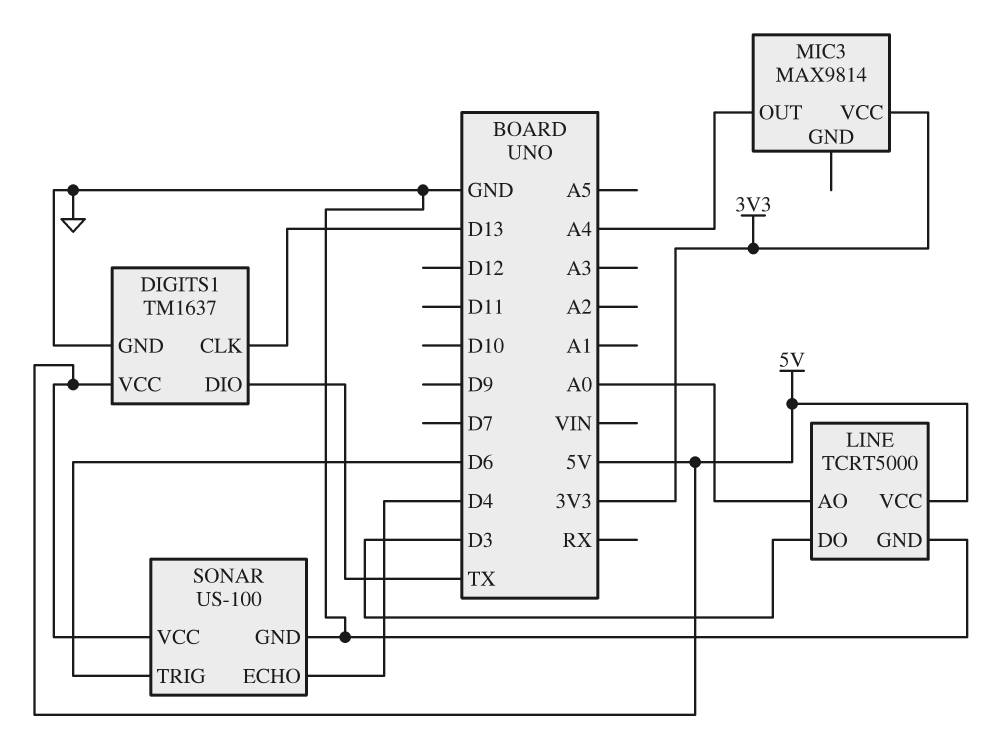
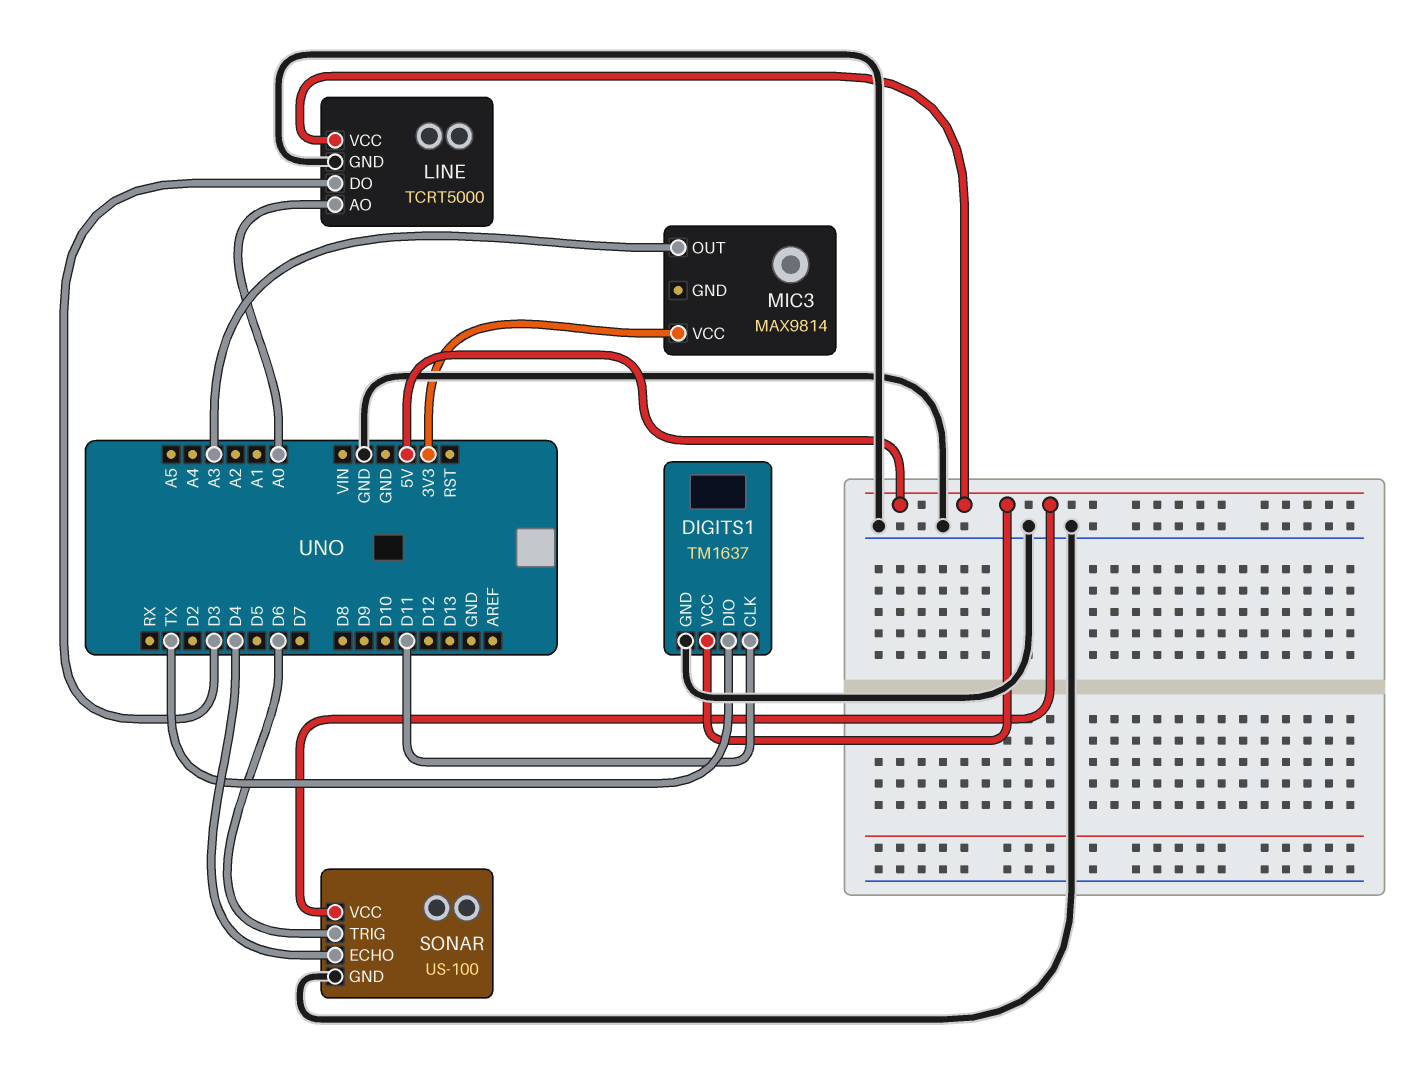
DIGITS1 pin CLK: D13 -> D11
MIC3 pin OUT: A4 -> A3

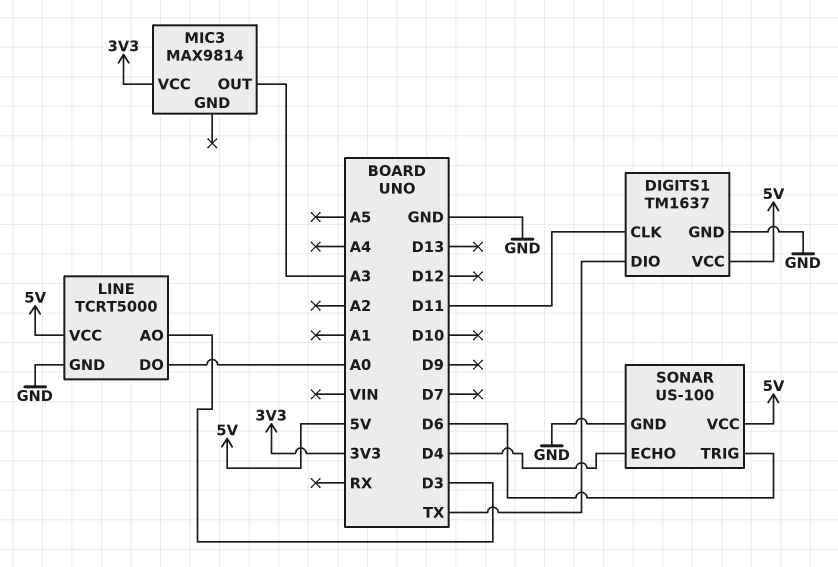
LINE pin AO: A0 -> D3
LINE pin DO: D3 -> A0

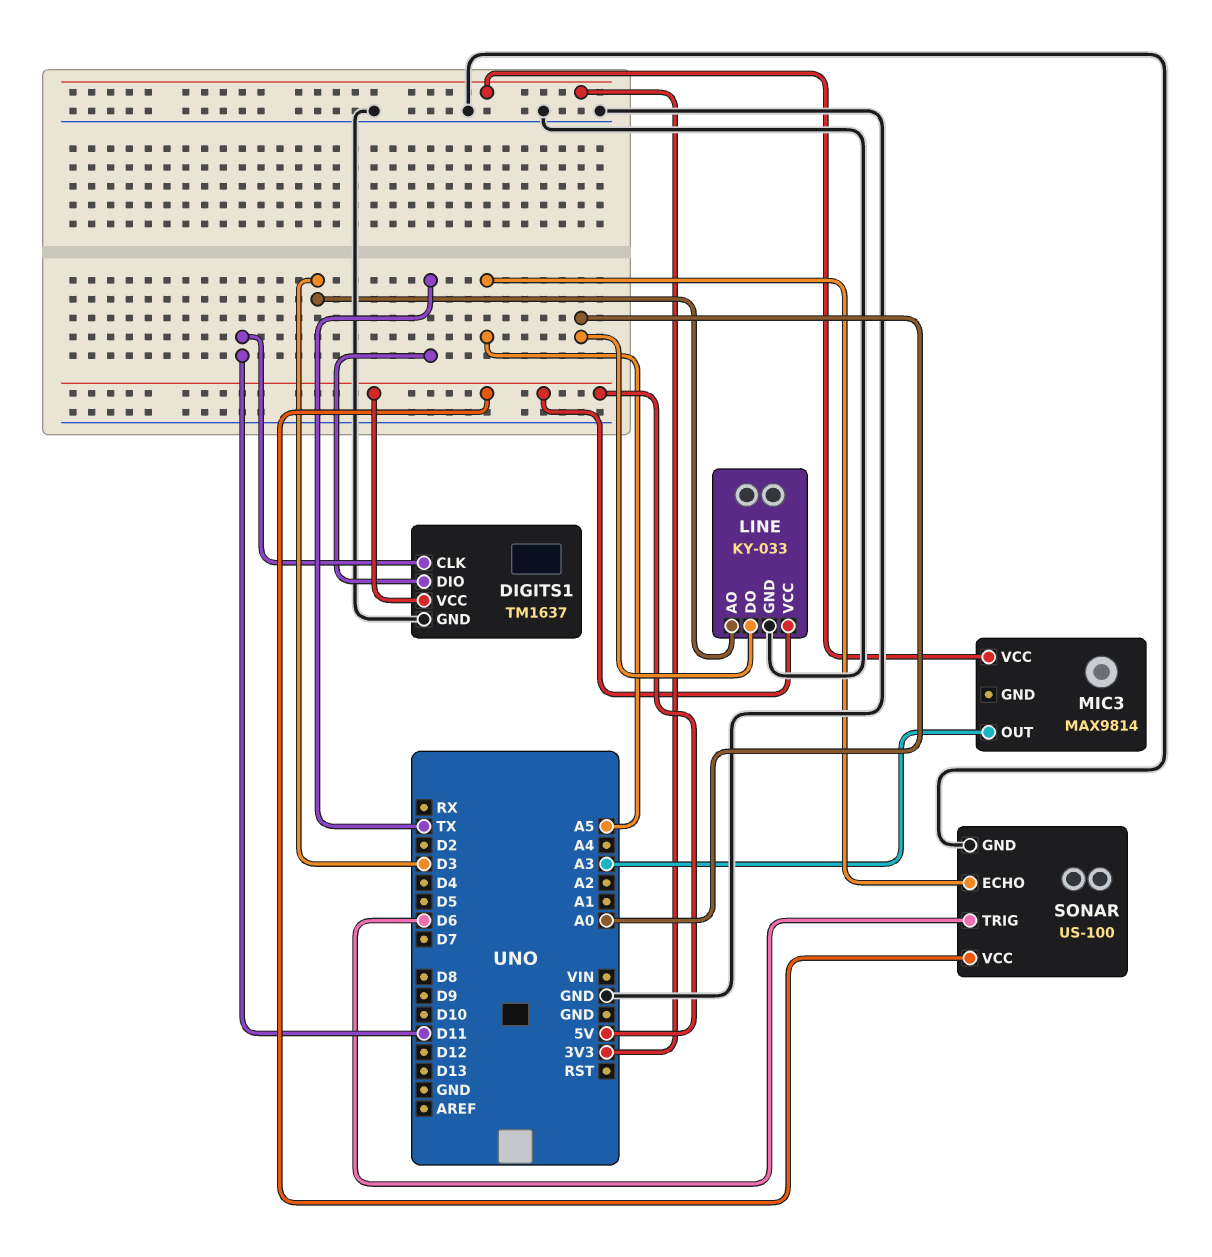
LINE: TCRT5000 -> KY-033
SONAR pin ECHO: D4 -> A5

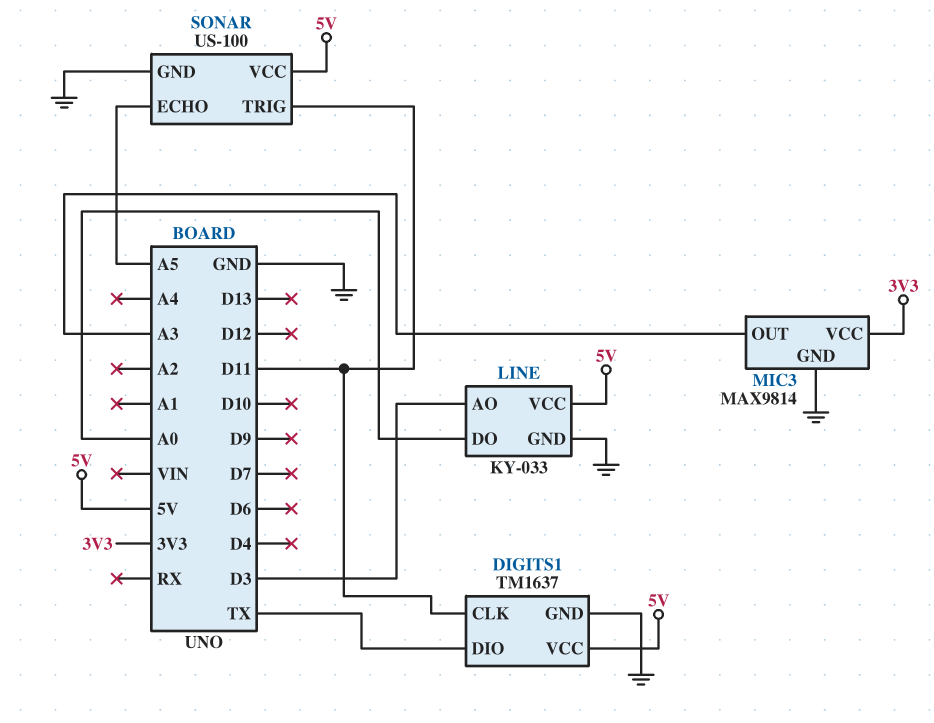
MIC3 pin GND: none -> GND
SONAR pin TRIG: D6 -> D11

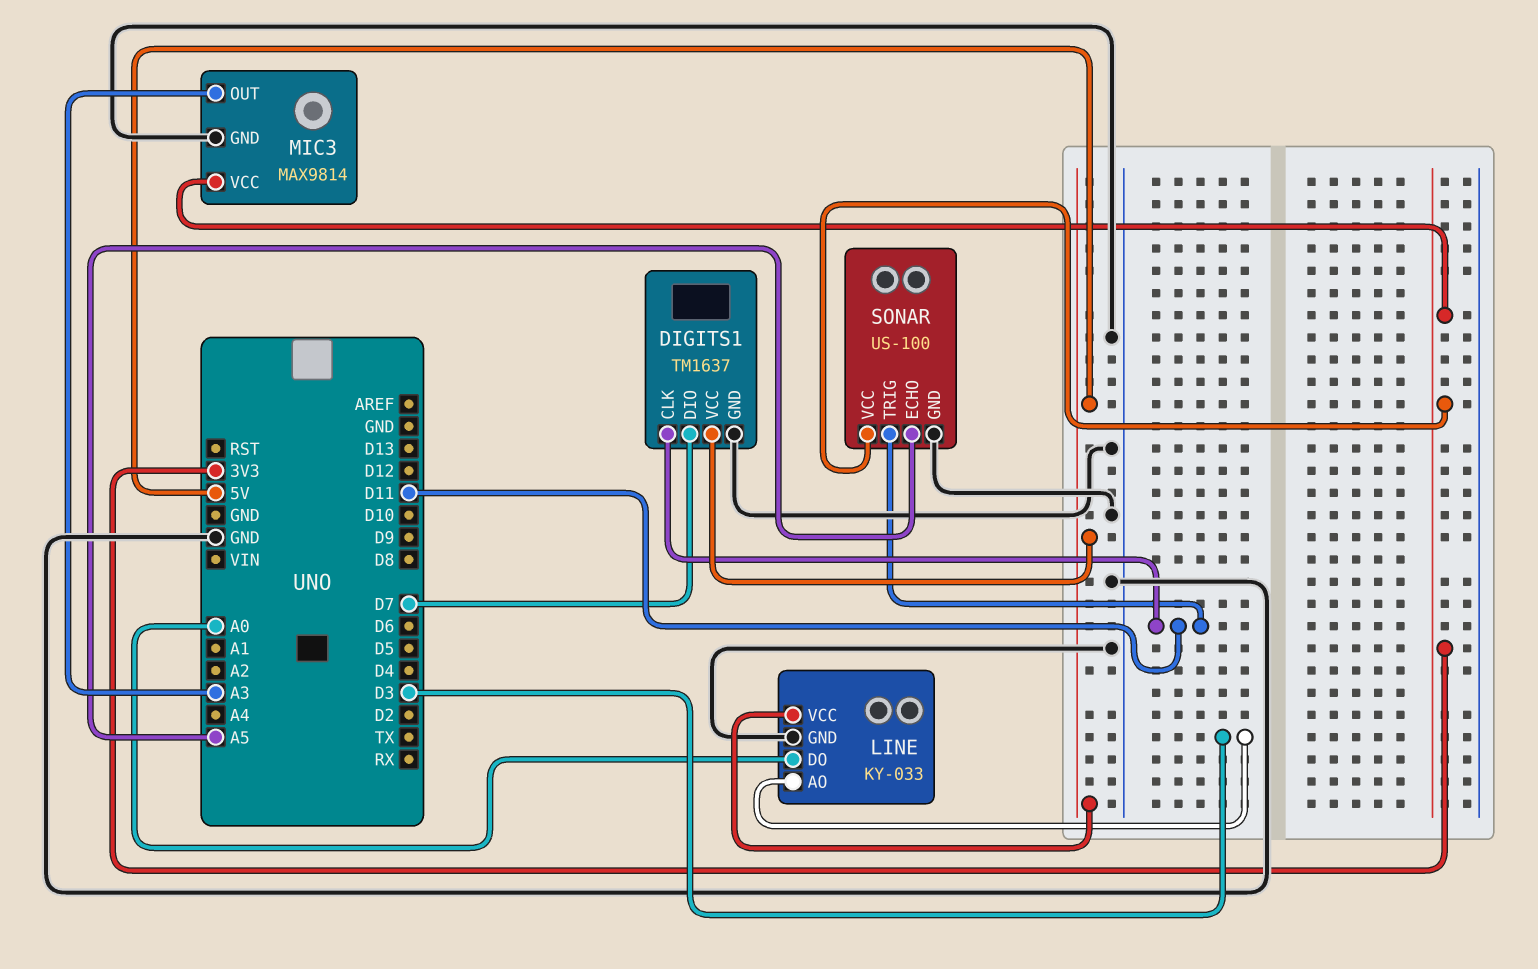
DIGITS1 pin DIO: TX -> D7
SONAR pin VCC: 5V -> 3V3

